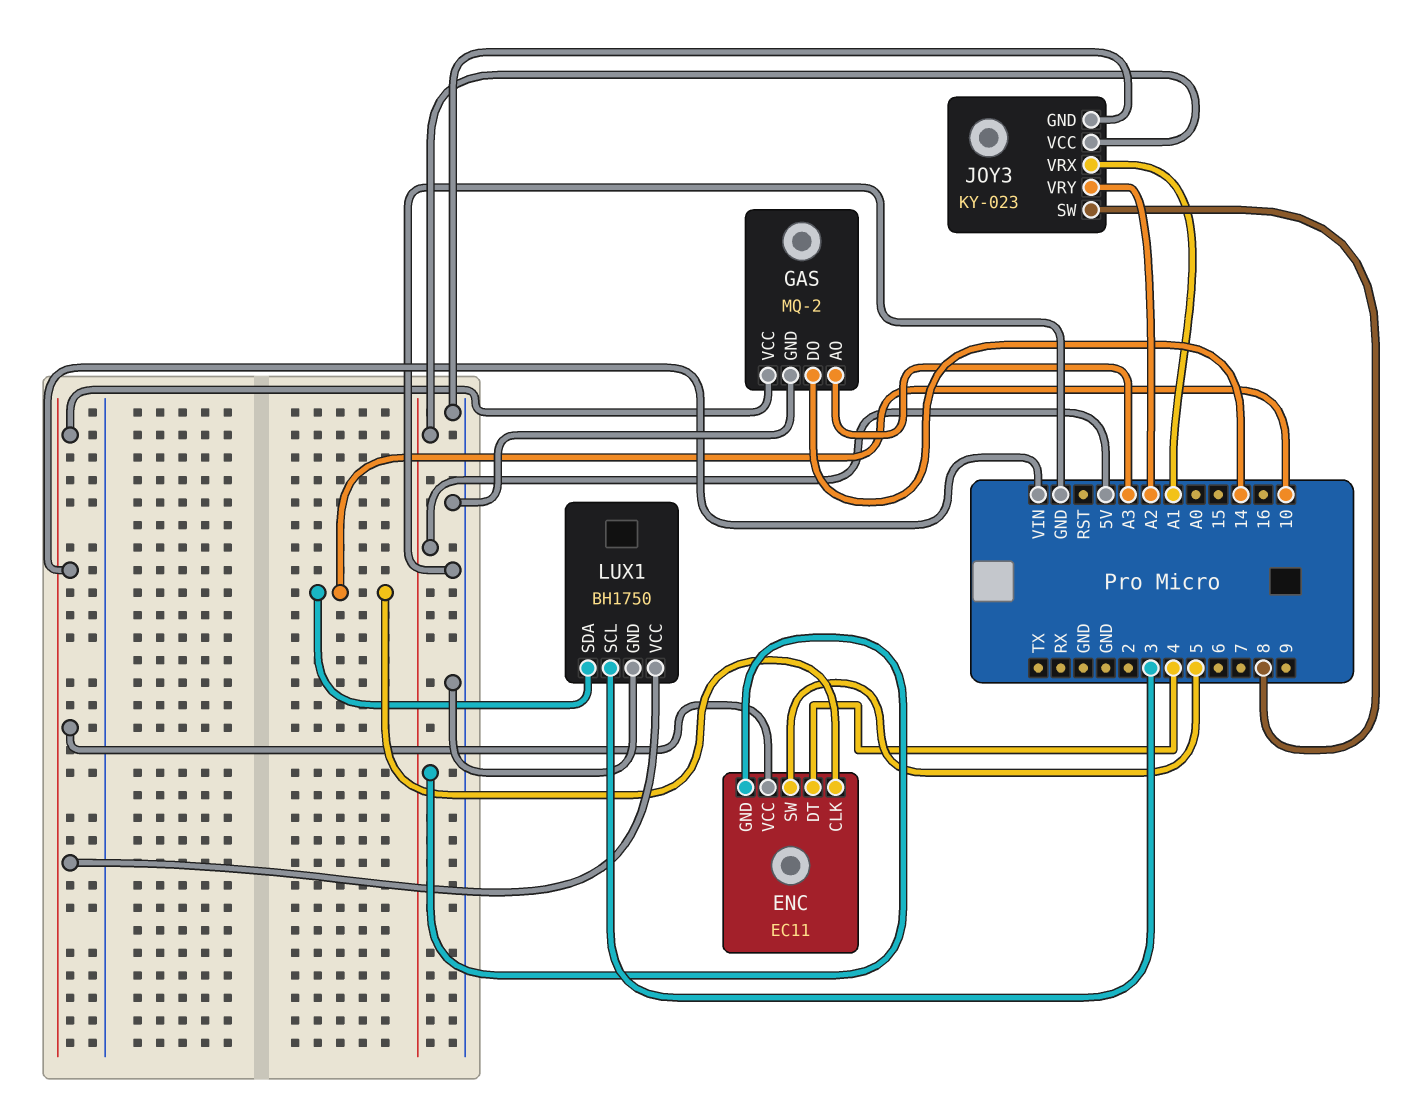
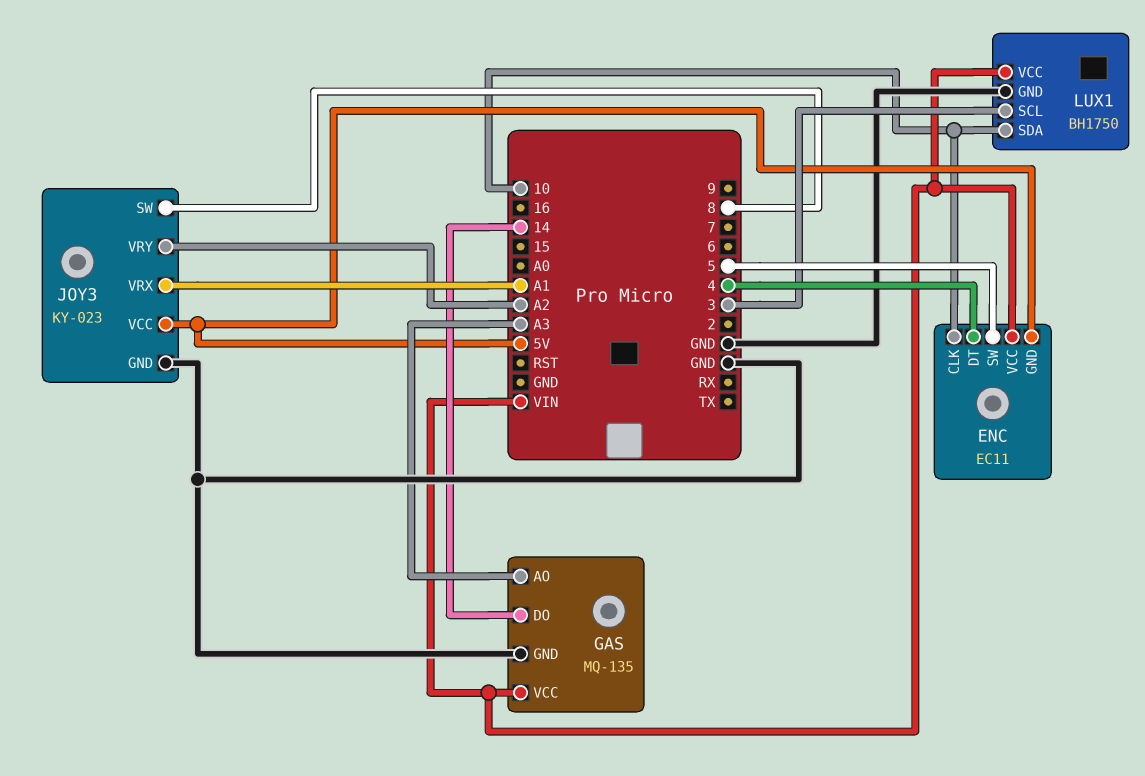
GAS: MQ-2 -> MQ-135

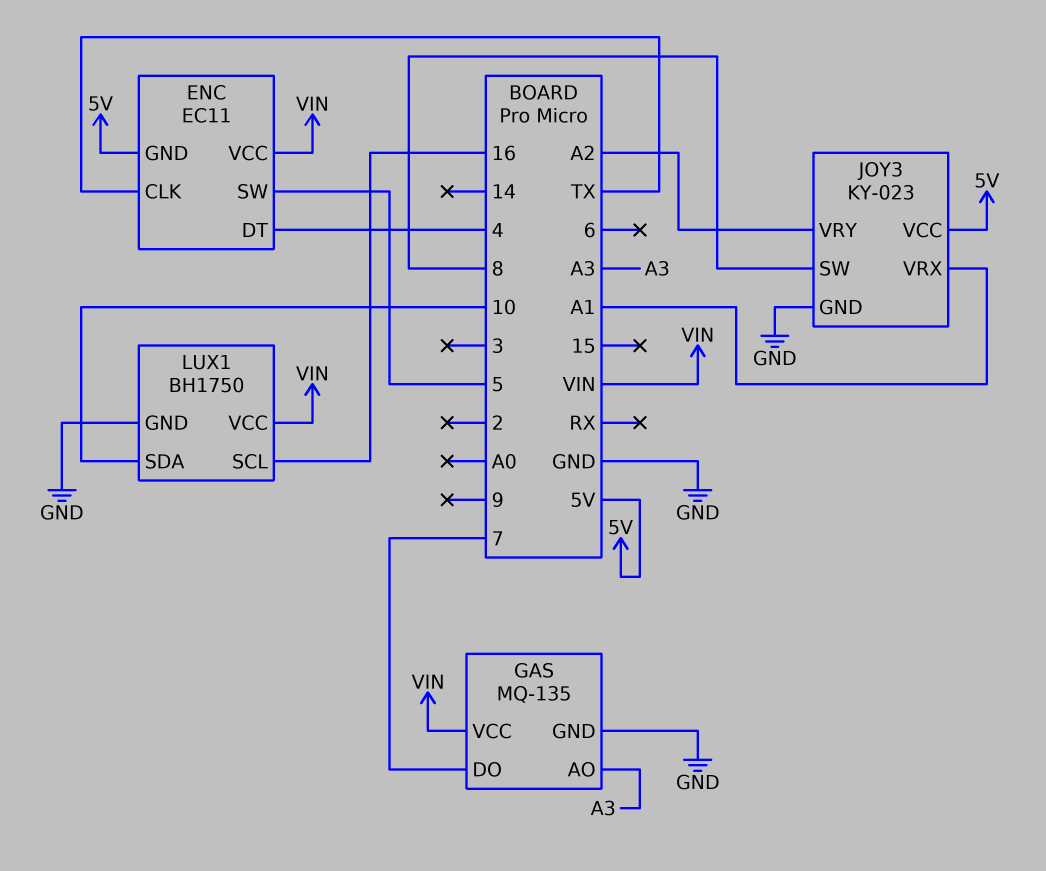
ENC pin CLK: 10 -> TX
GAS pin DO: 14 -> 7
LUX1 pin SCL: 3 -> 16

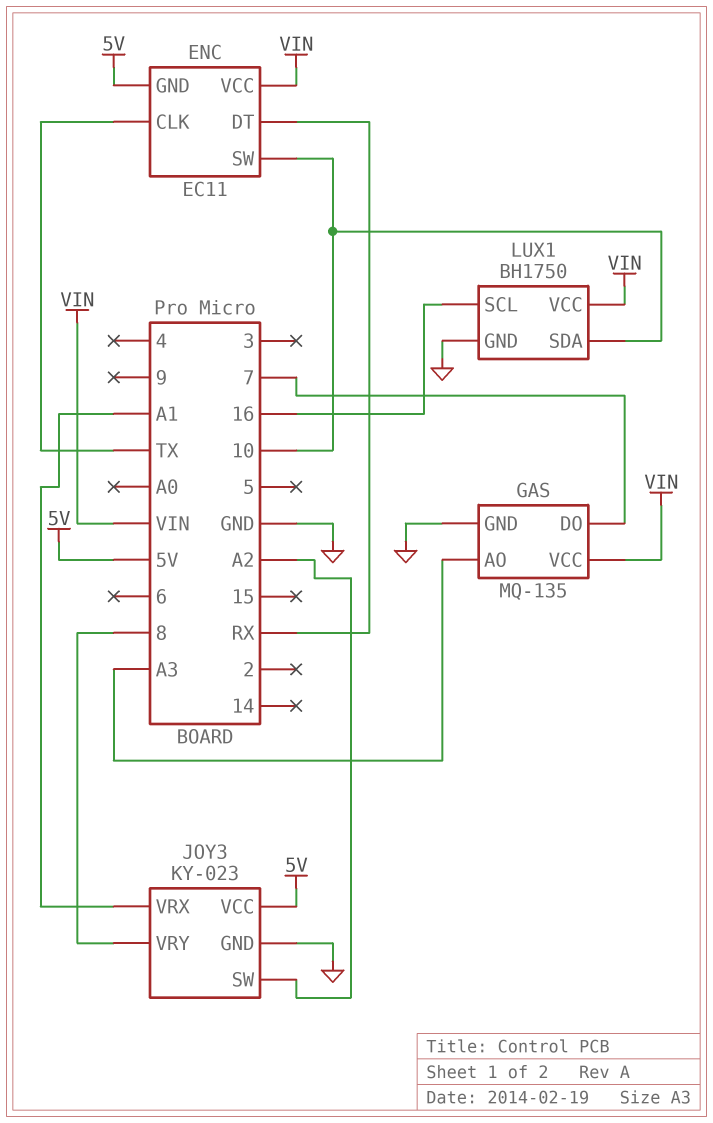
ENC pin DT: 4 -> RX
ENC pin SW: 5 -> 10
JOY3 pin SW: 8 -> A2
JOY3 pin VRY: A2 -> 8

